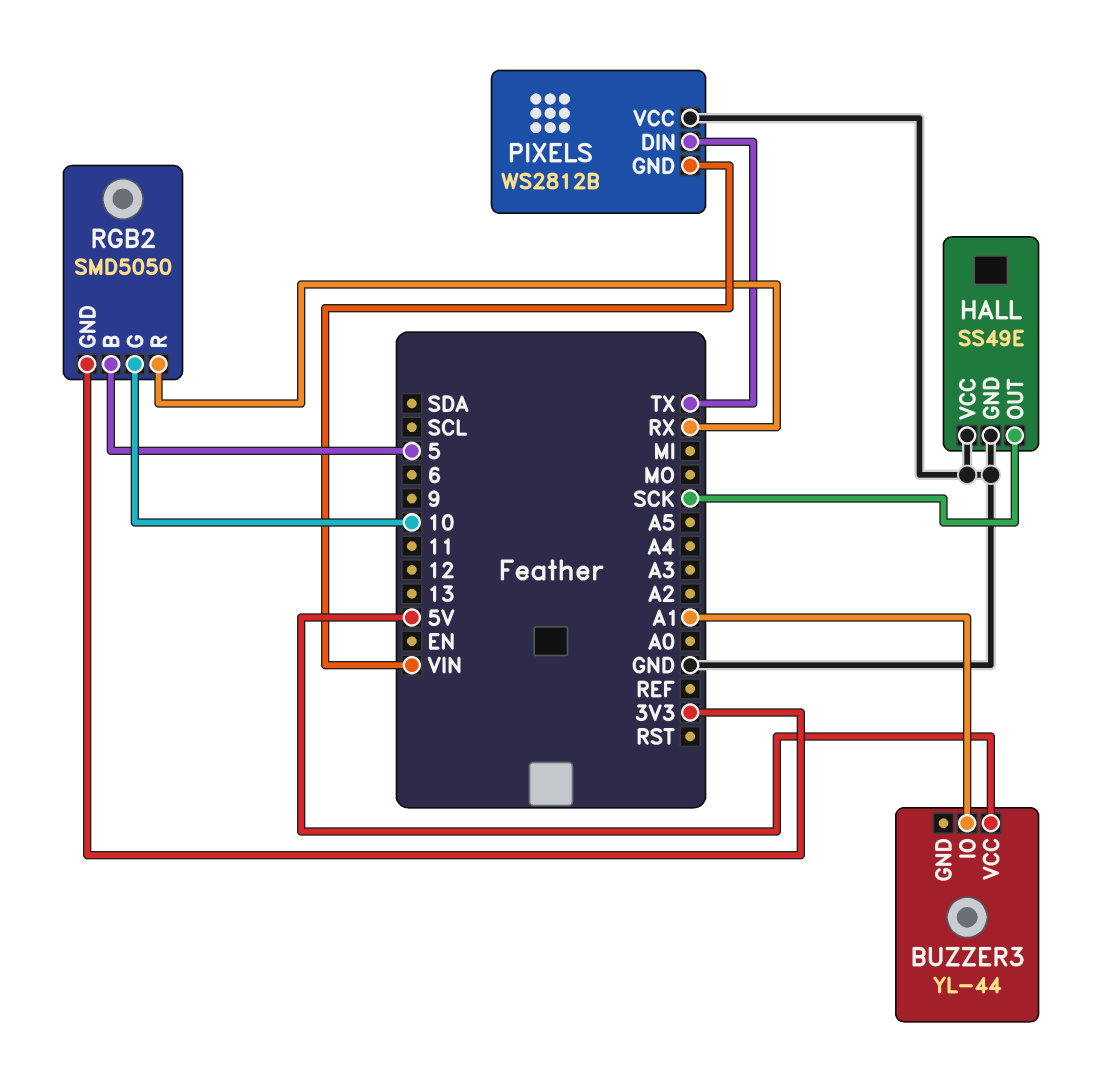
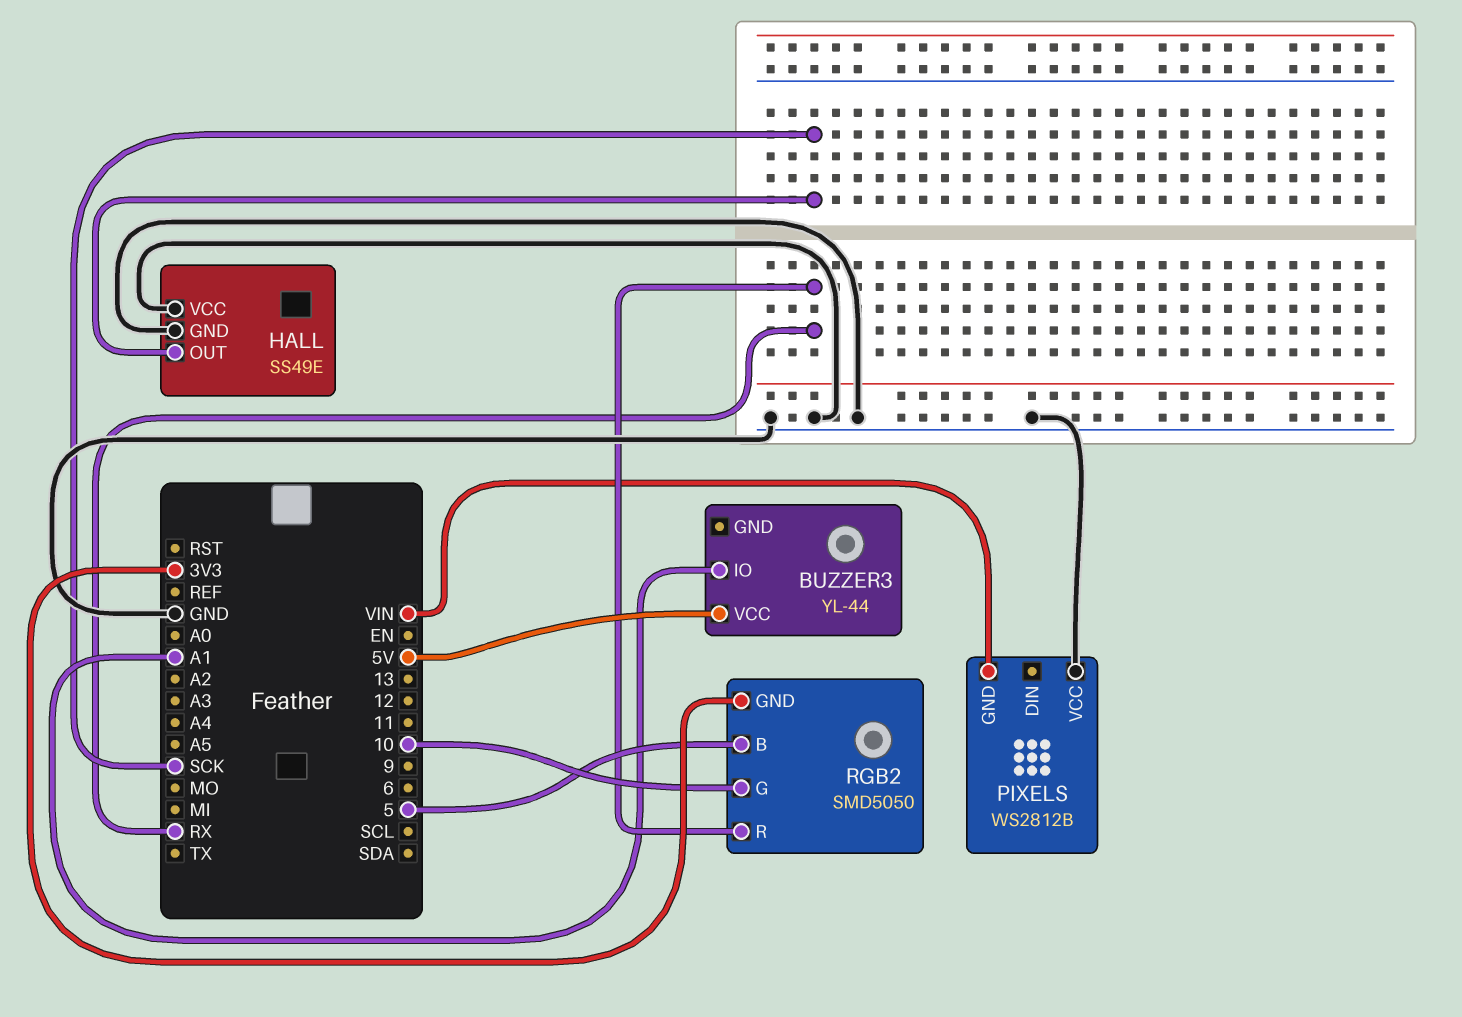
PIXELS pin DIN: TX -> none

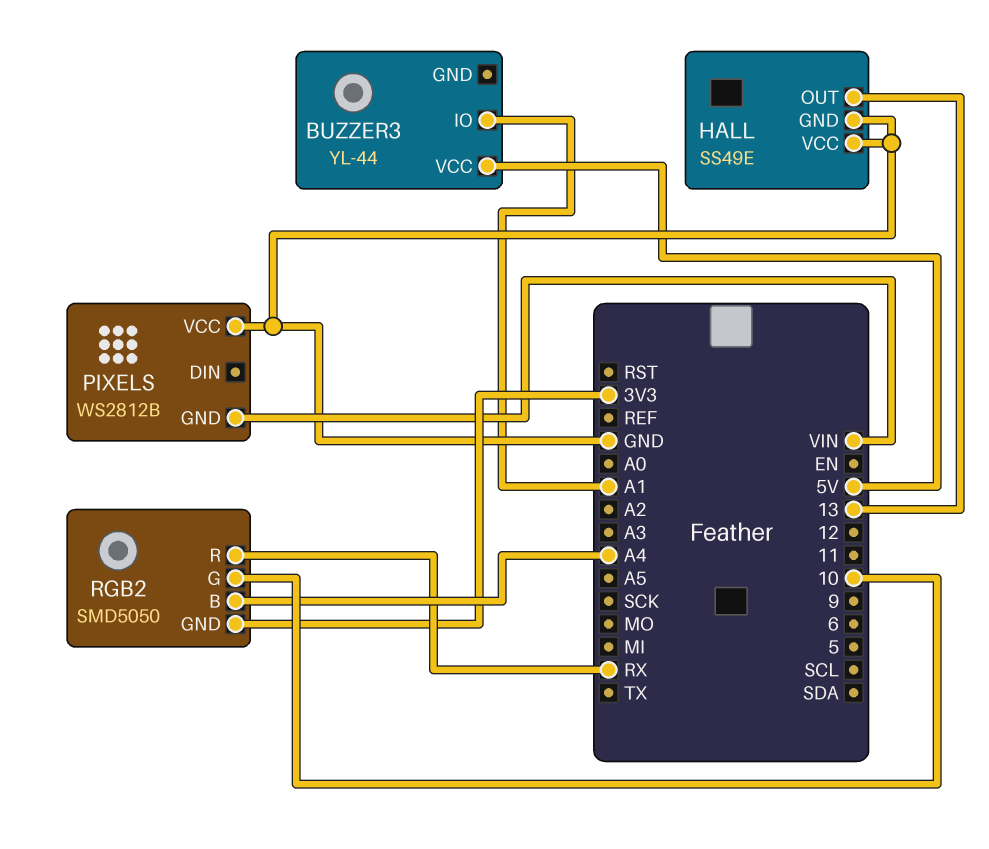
HALL pin OUT: SCK -> 13
RGB2 pin B: 5 -> A4

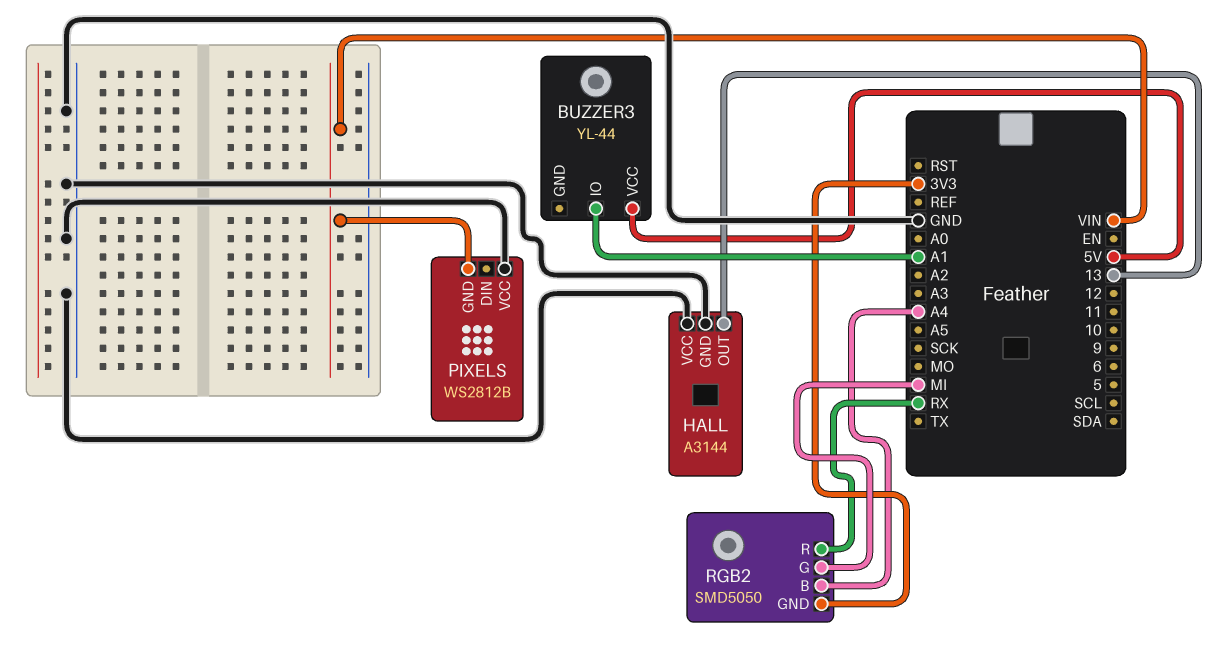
HALL: SS49E -> A3144
RGB2 pin G: 10 -> MI

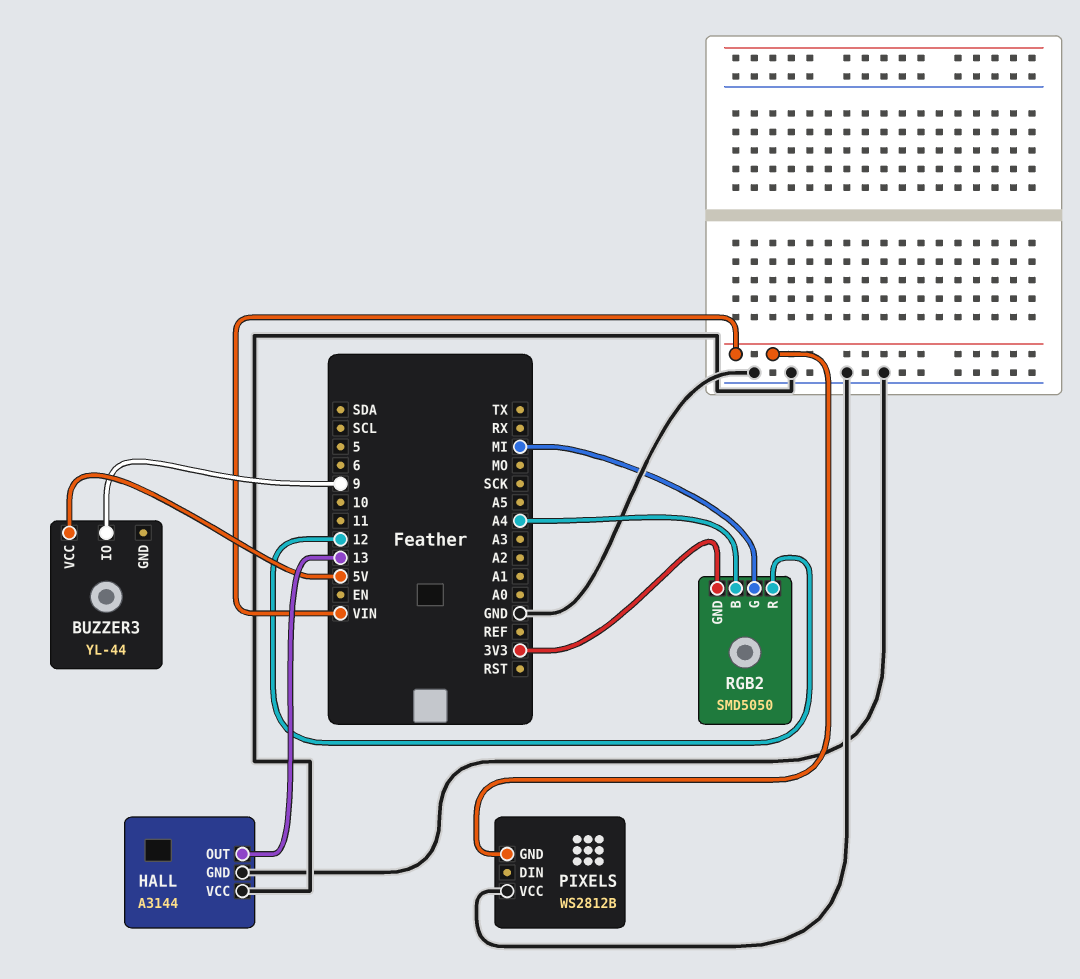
BUZZER3 pin IO: A1 -> 9
RGB2 pin R: RX -> 12

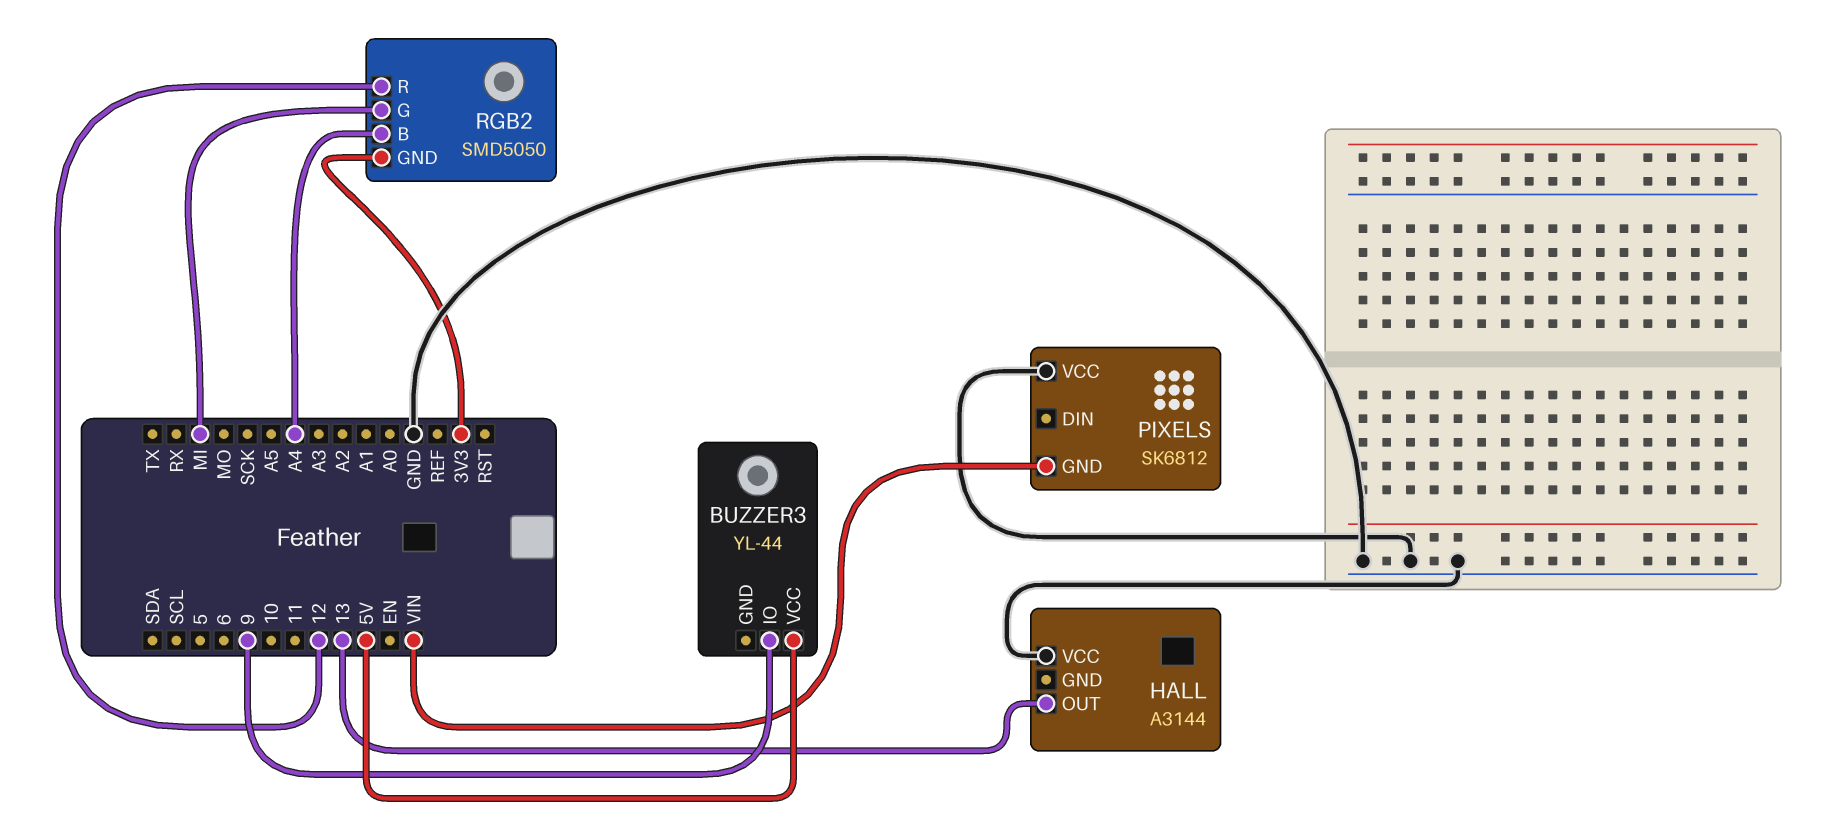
HALL pin GND: GND -> none
PIXELS: WS2812B -> SK6812

